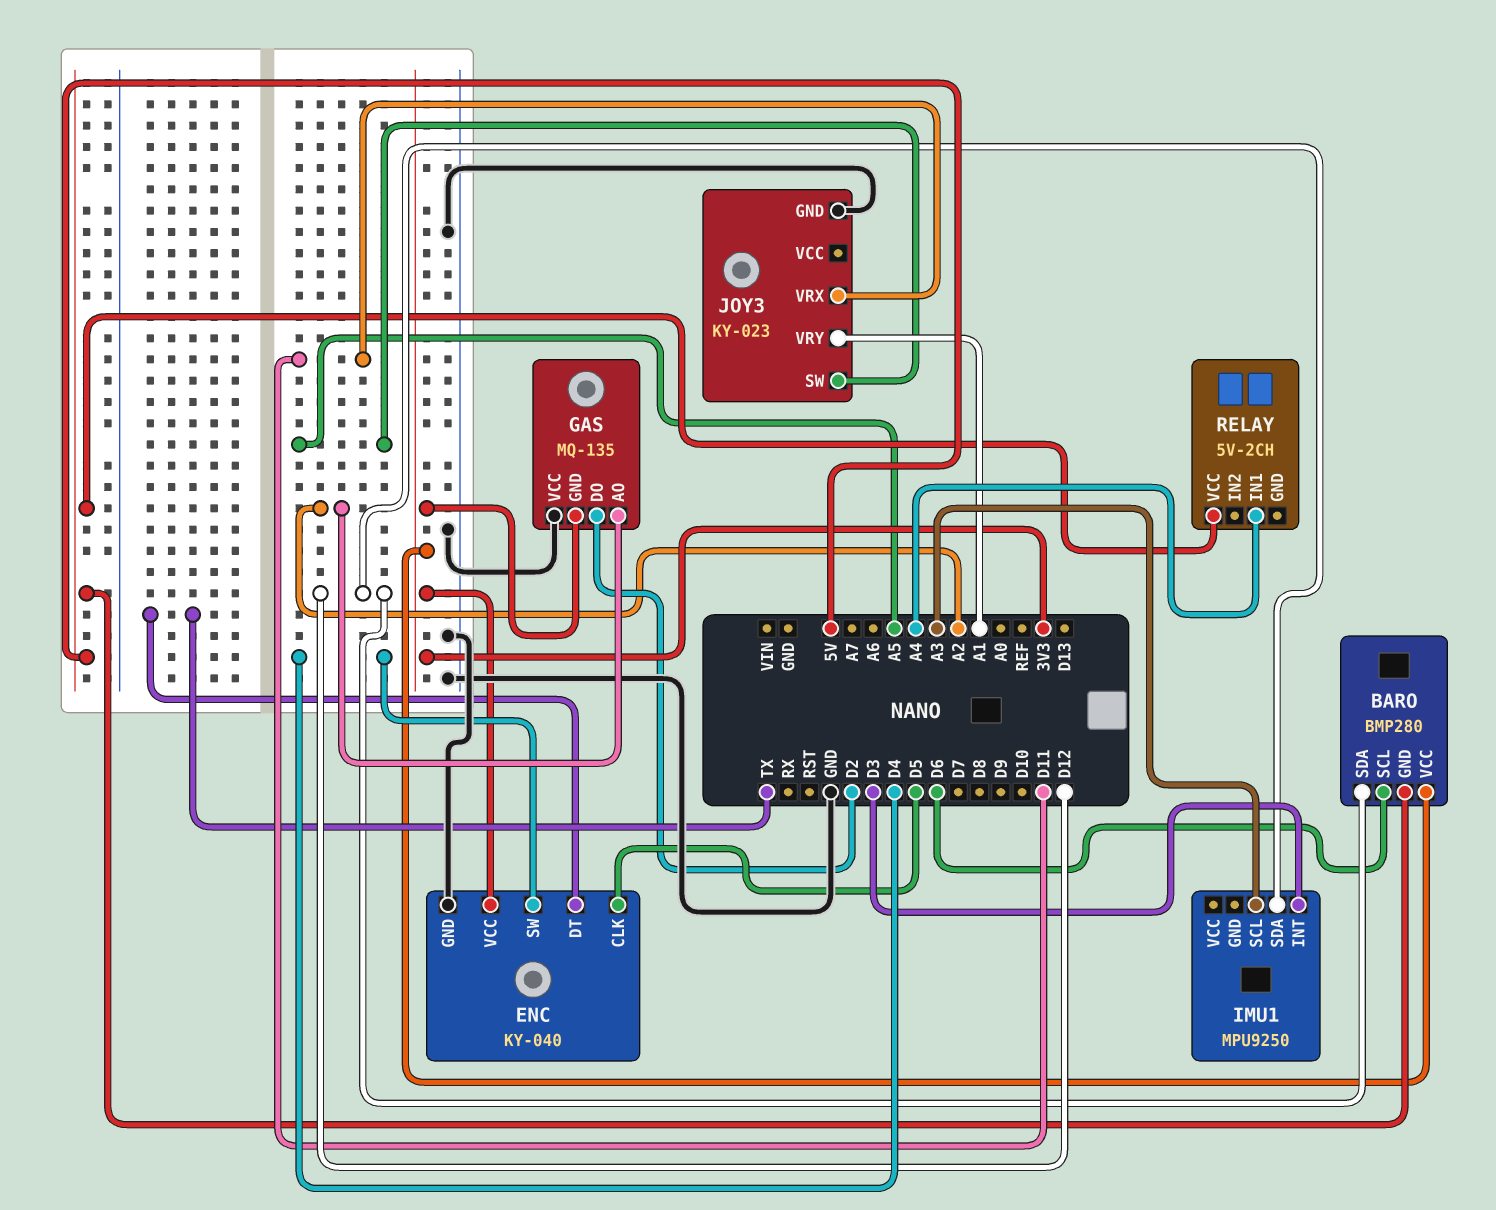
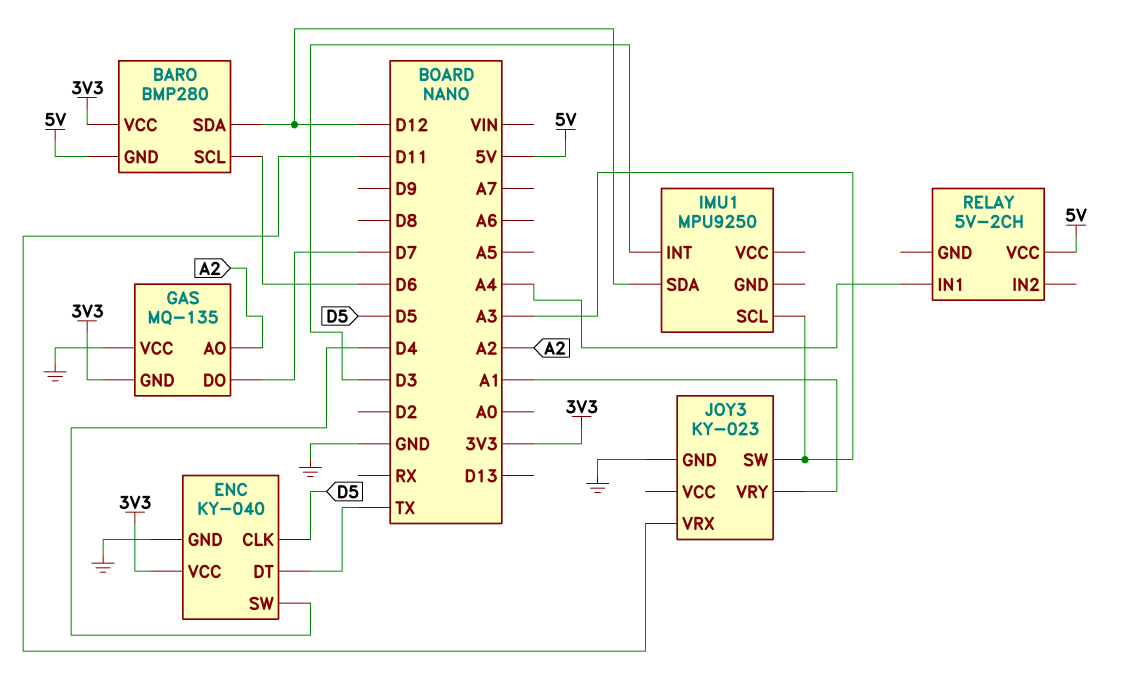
GAS pin DO: D2 -> D7
JOY3 pin SW: A5 -> A3

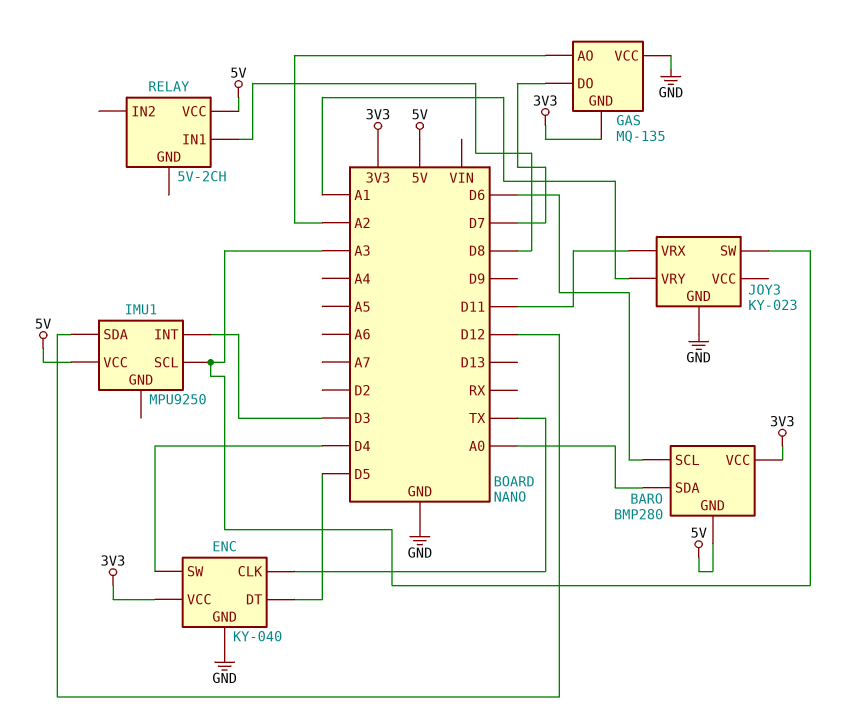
BARO pin SDA: D12 -> A0
ENC pin CLK: D5 -> TX
ENC pin DT: TX -> D5
IMU1 pin VCC: none -> 5V
RELAY pin IN1: A4 -> D8

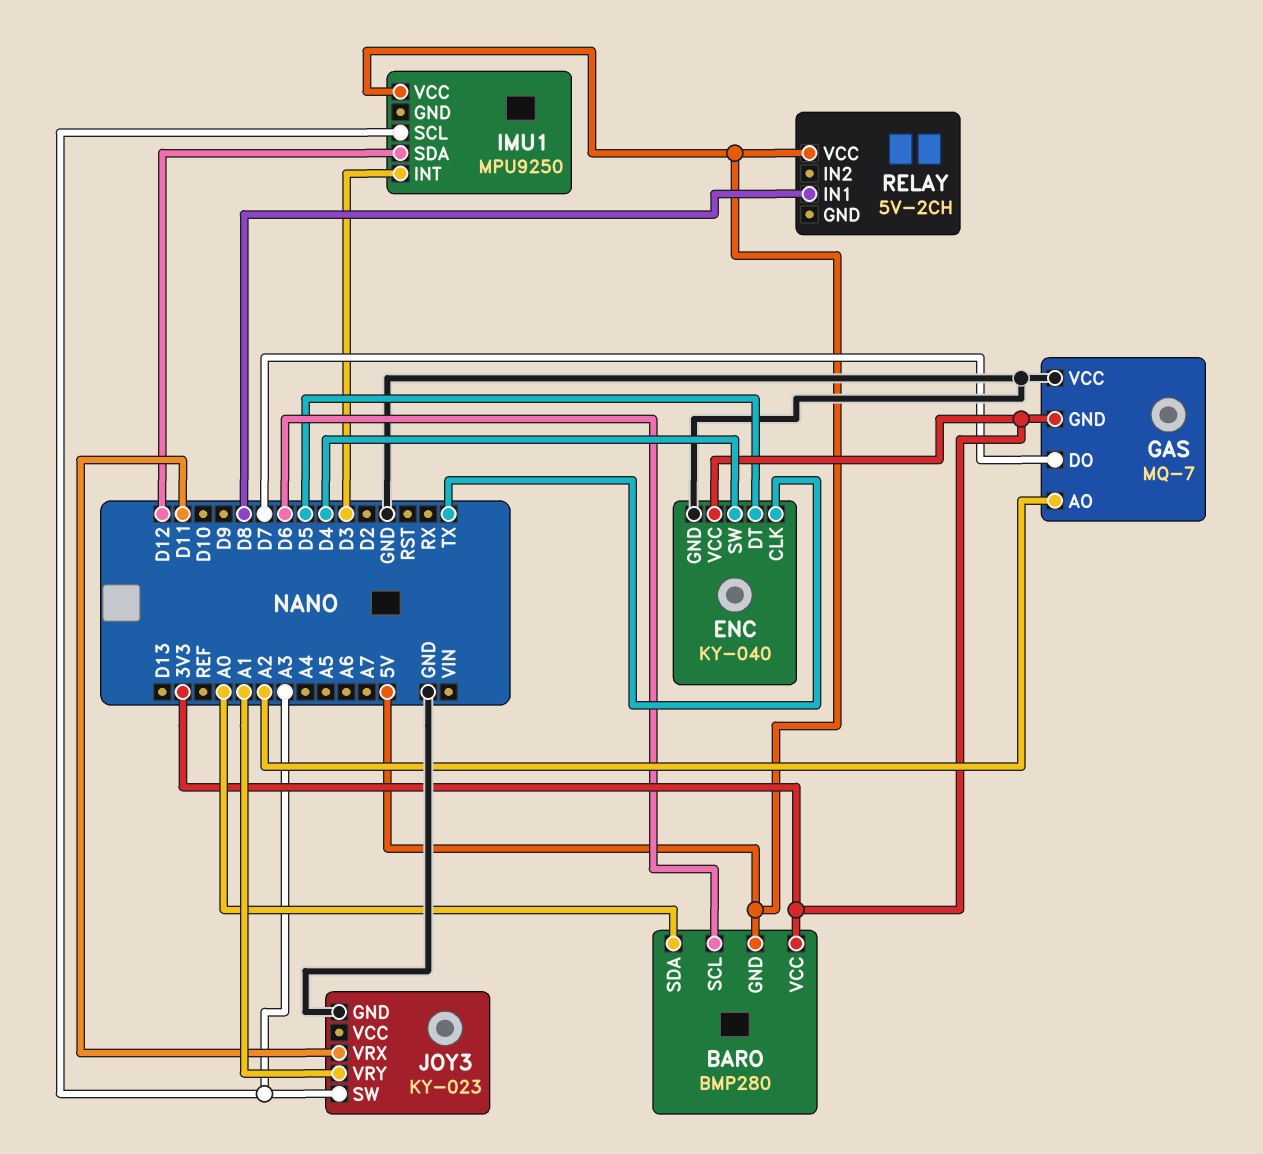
GAS: MQ-135 -> MQ-7

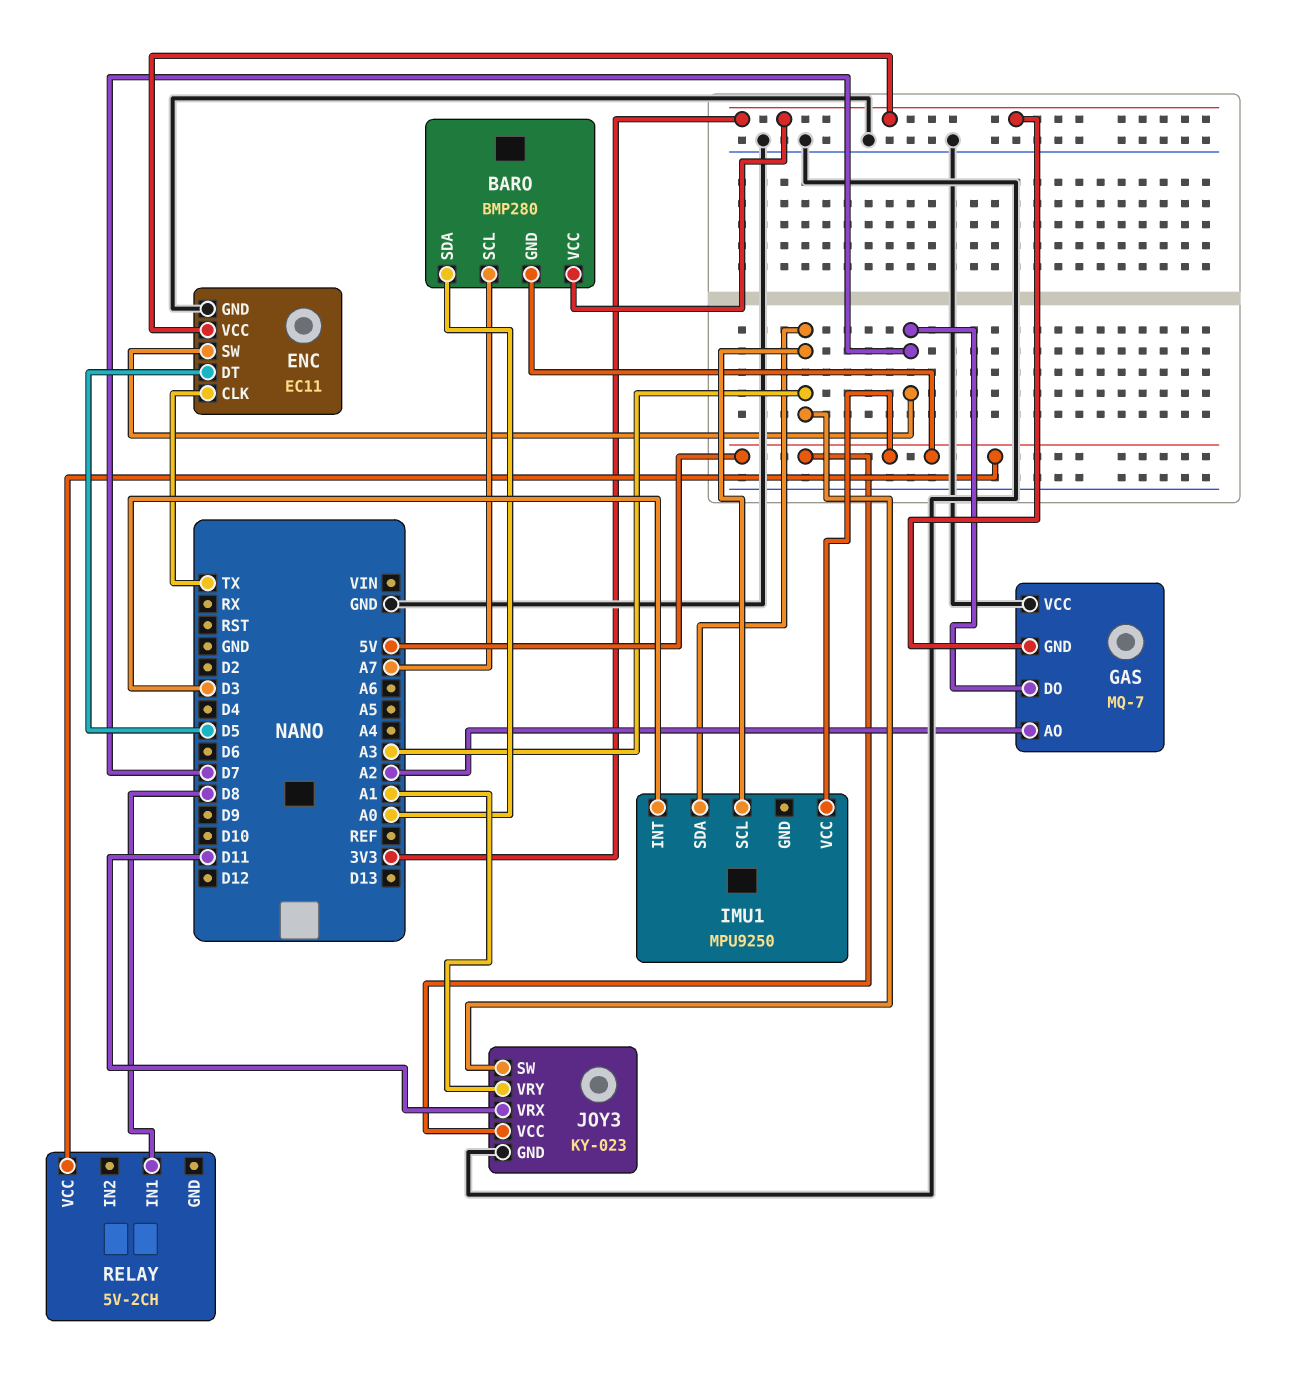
BARO pin SCL: D6 -> A7
ENC: KY-040 -> EC11
ENC pin SW: D4 -> D7
IMU1 pin SDA: D12 -> A3
JOY3 pin VCC: none -> 5V

